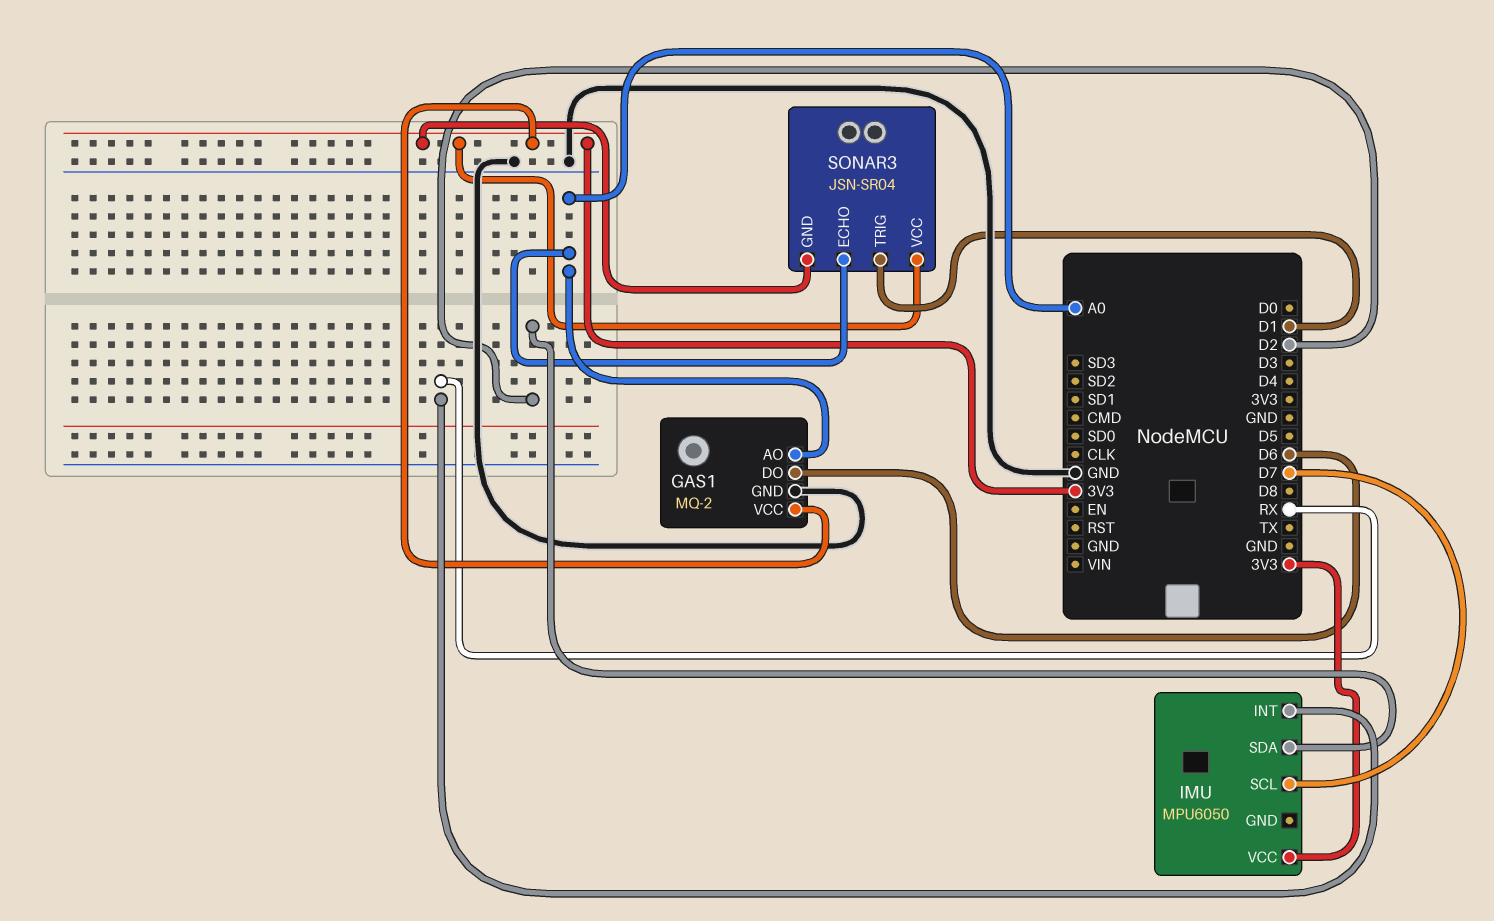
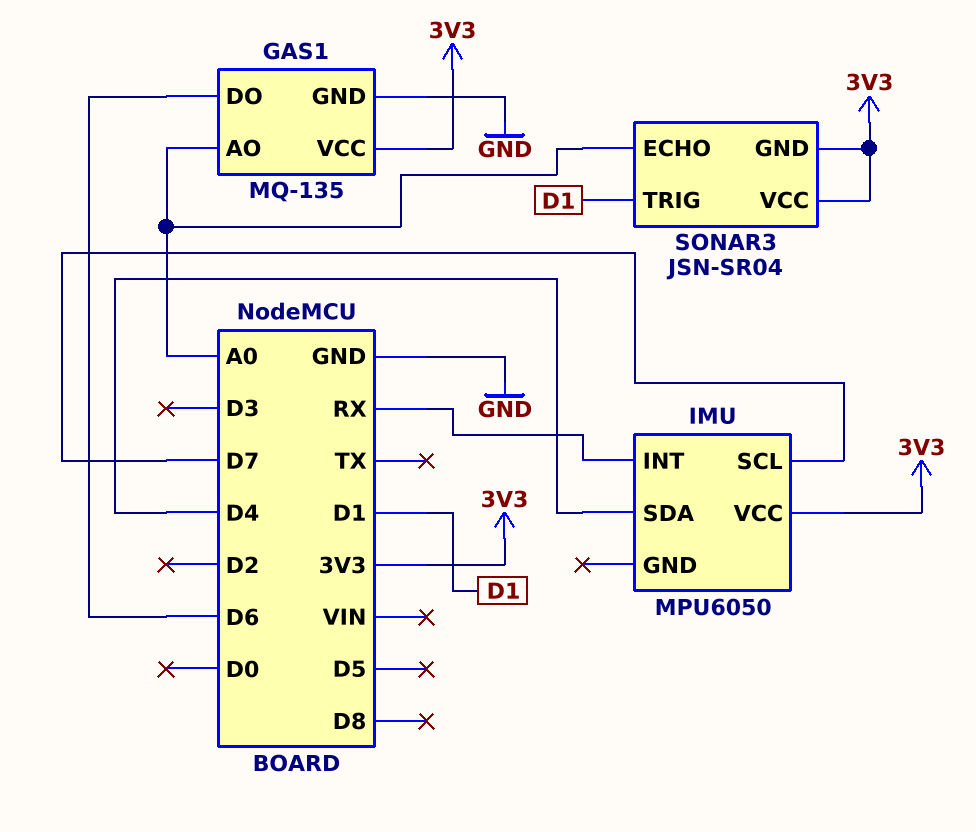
GAS1: MQ-2 -> MQ-135
IMU pin SDA: D2 -> D4

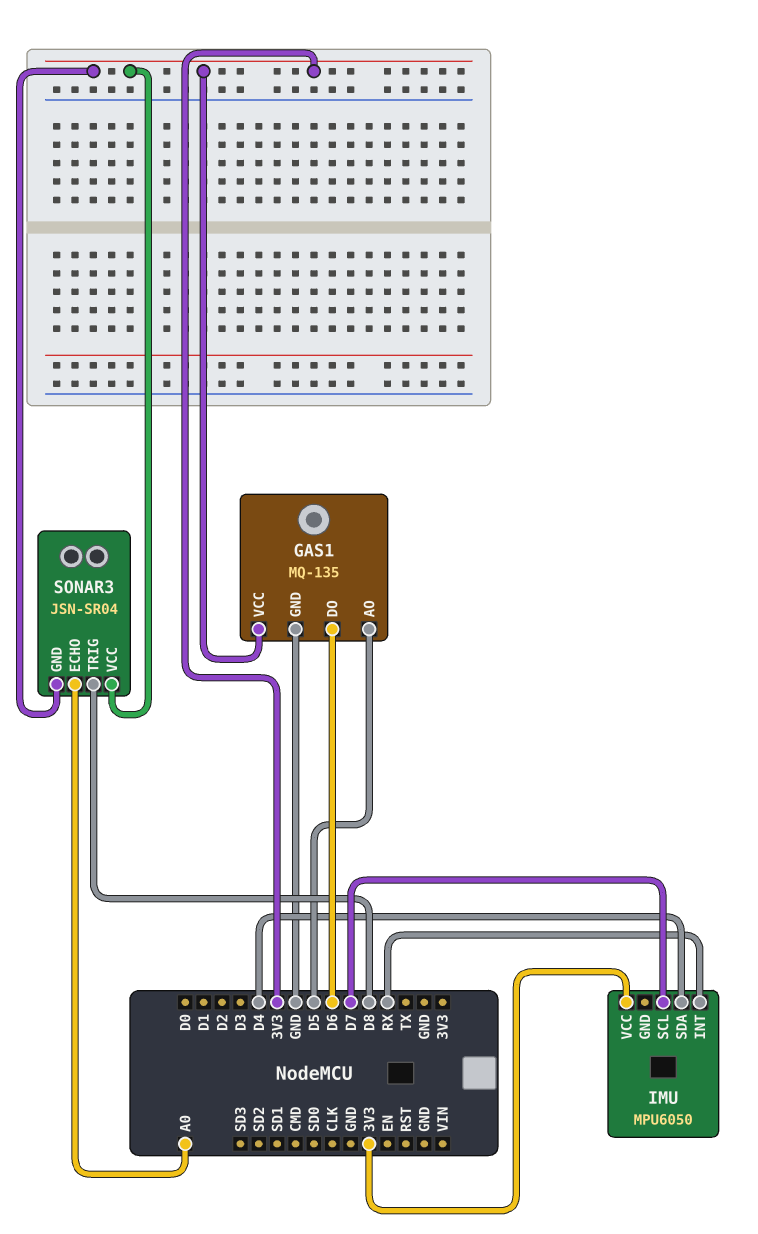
GAS1 pin AO: A0 -> D5
SONAR3 pin TRIG: D1 -> D8

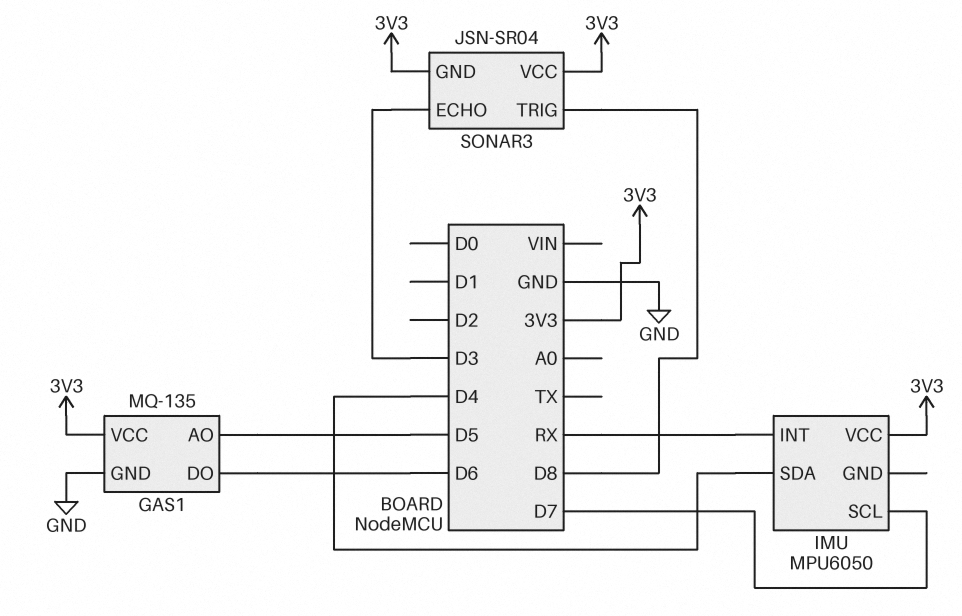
SONAR3 pin ECHO: A0 -> D3

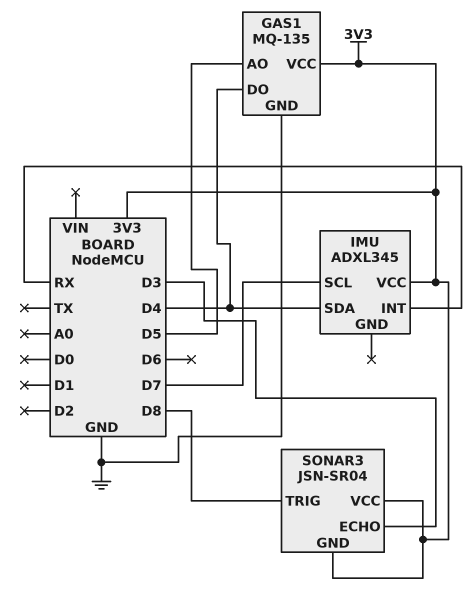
GAS1 pin DO: D6 -> D4
IMU: MPU6050 -> ADXL345

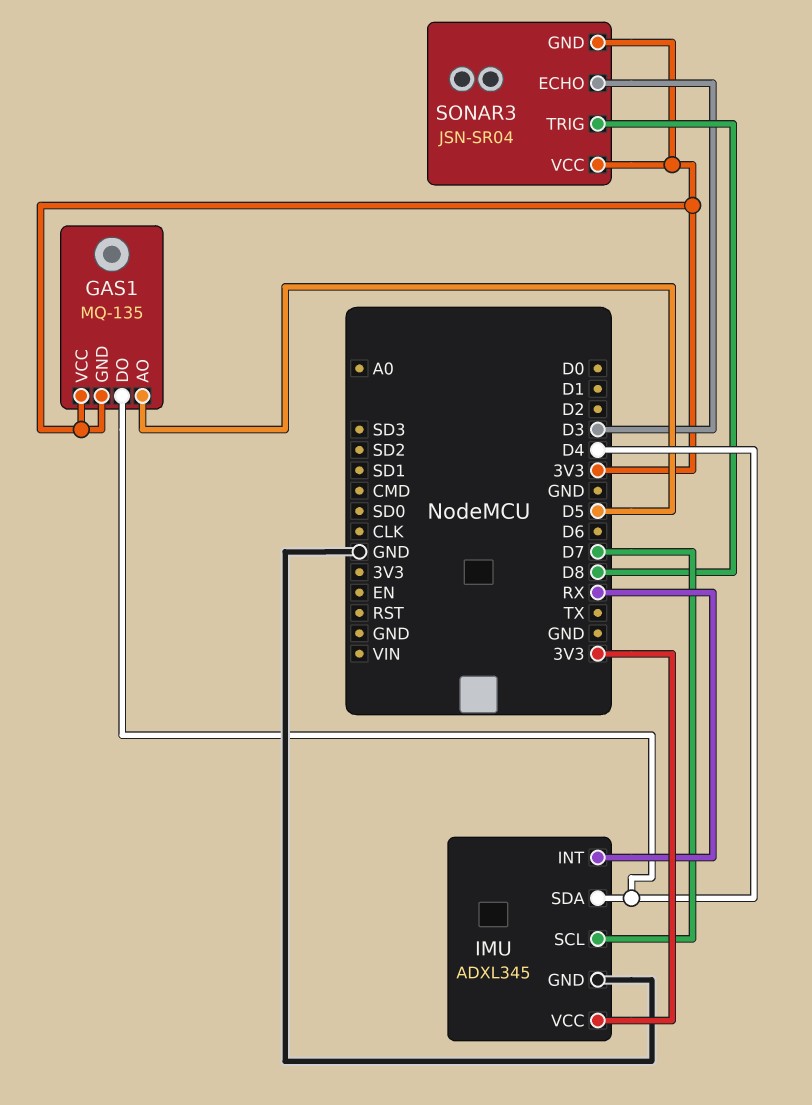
GAS1 pin GND: GND -> 3V3
IMU pin GND: none -> GND

